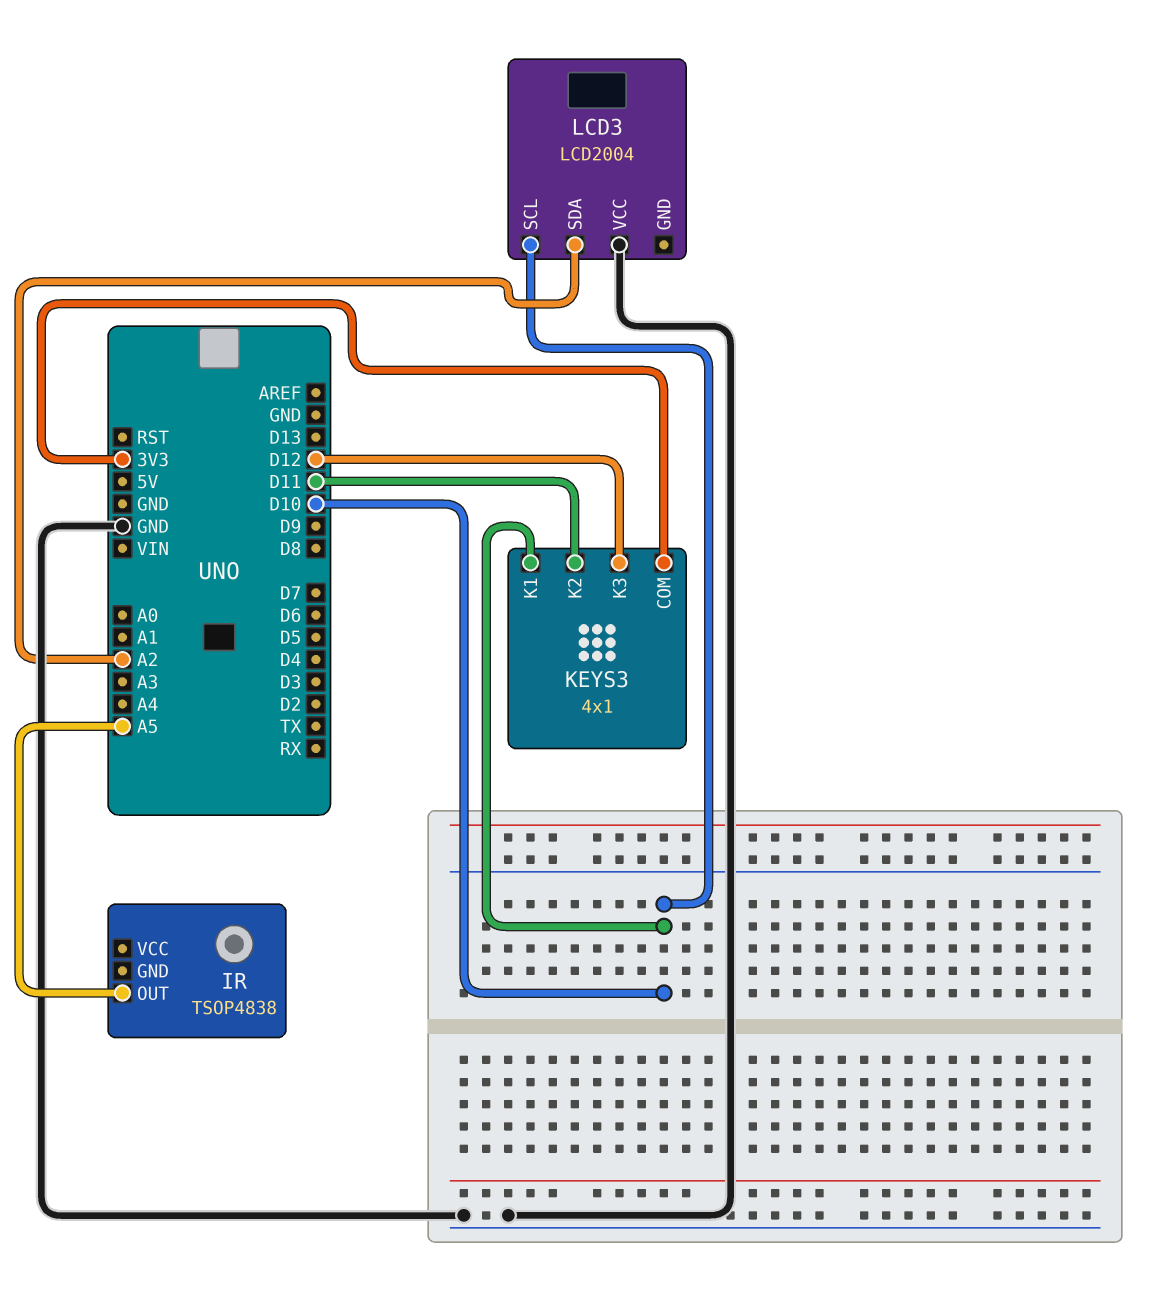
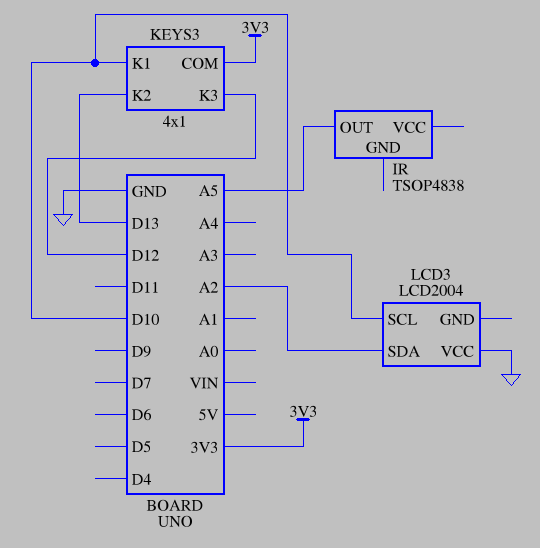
KEYS3 pin K2: D11 -> D13

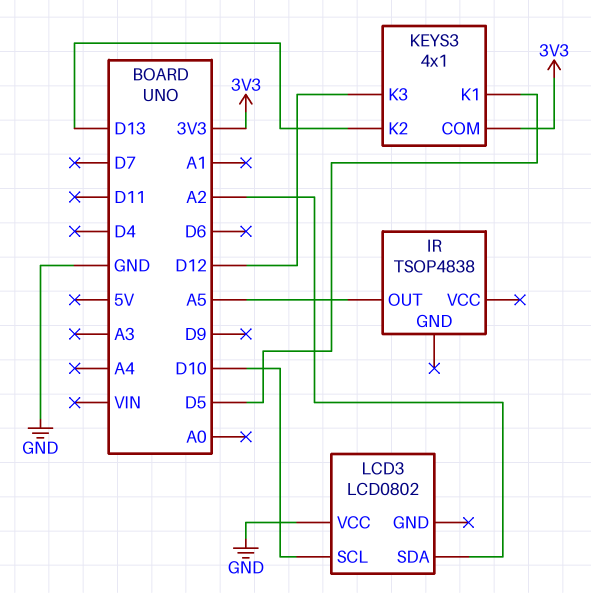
KEYS3 pin K1: D10 -> D5
LCD3: LCD2004 -> LCD0802

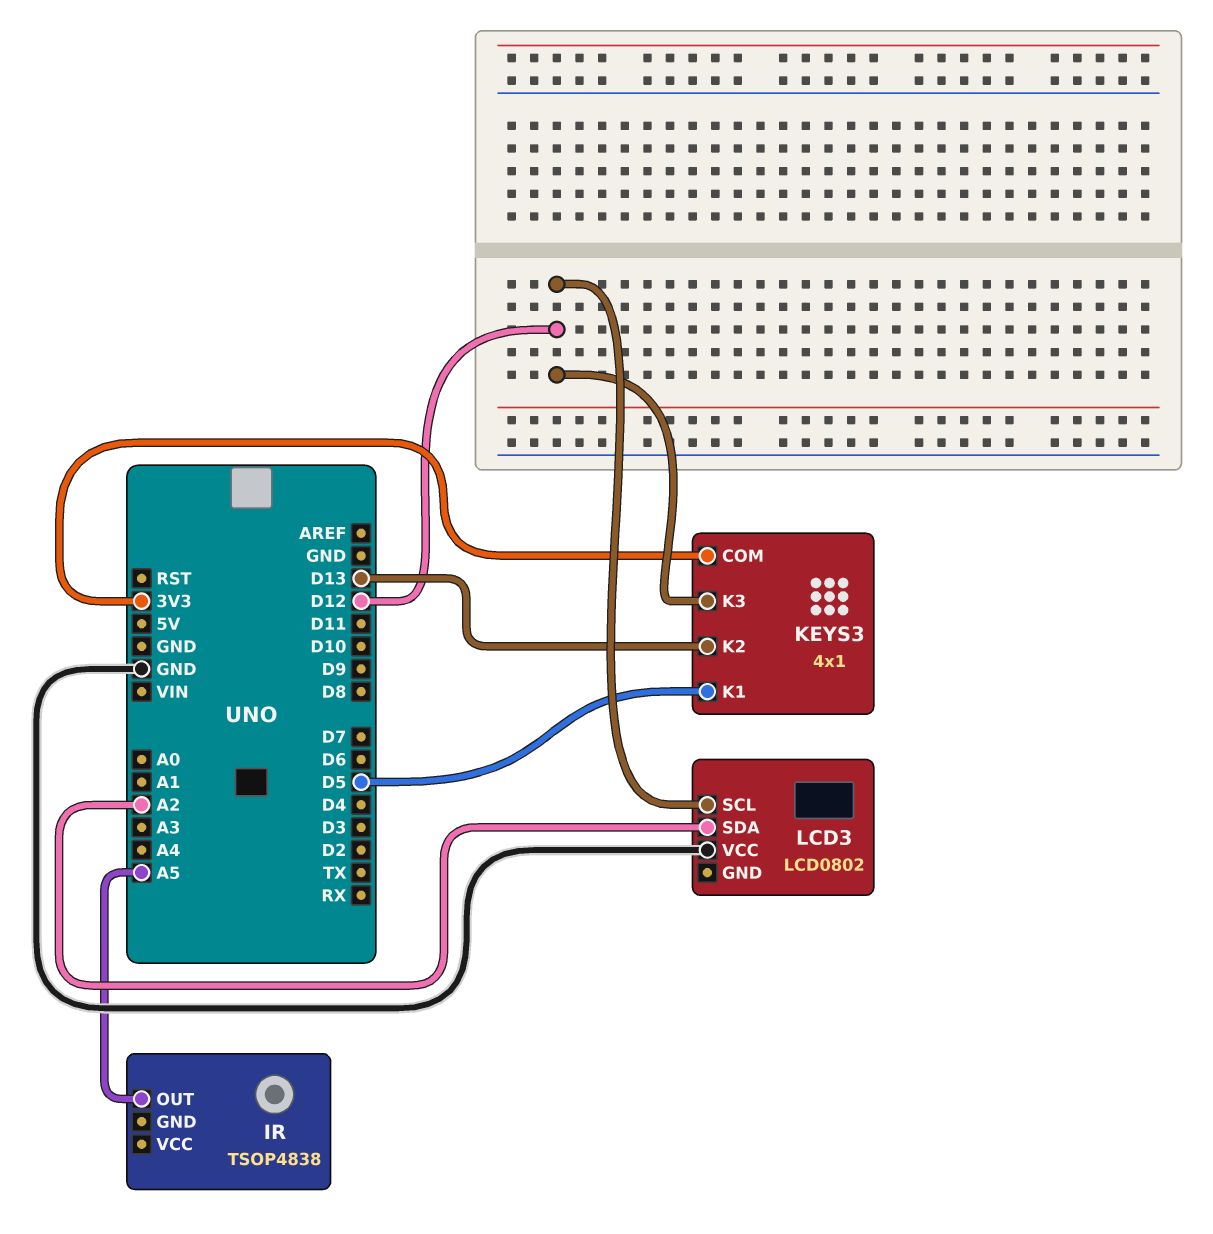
LCD3 pin SCL: D10 -> D12

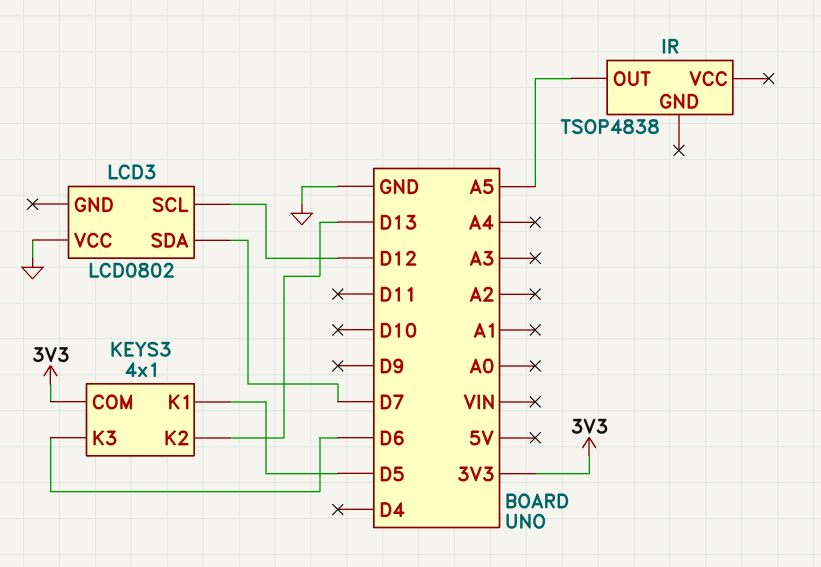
KEYS3 pin K3: D12 -> D6
LCD3 pin SDA: A2 -> D7

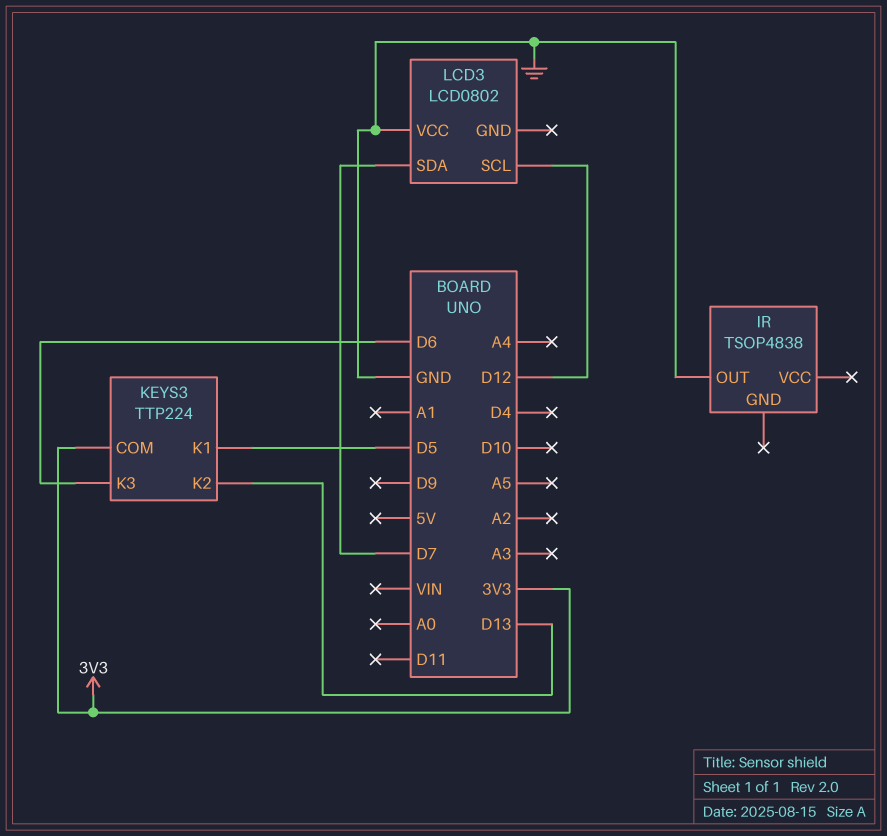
IR pin OUT: A5 -> GND
KEYS3: 4x1 -> TTP224

